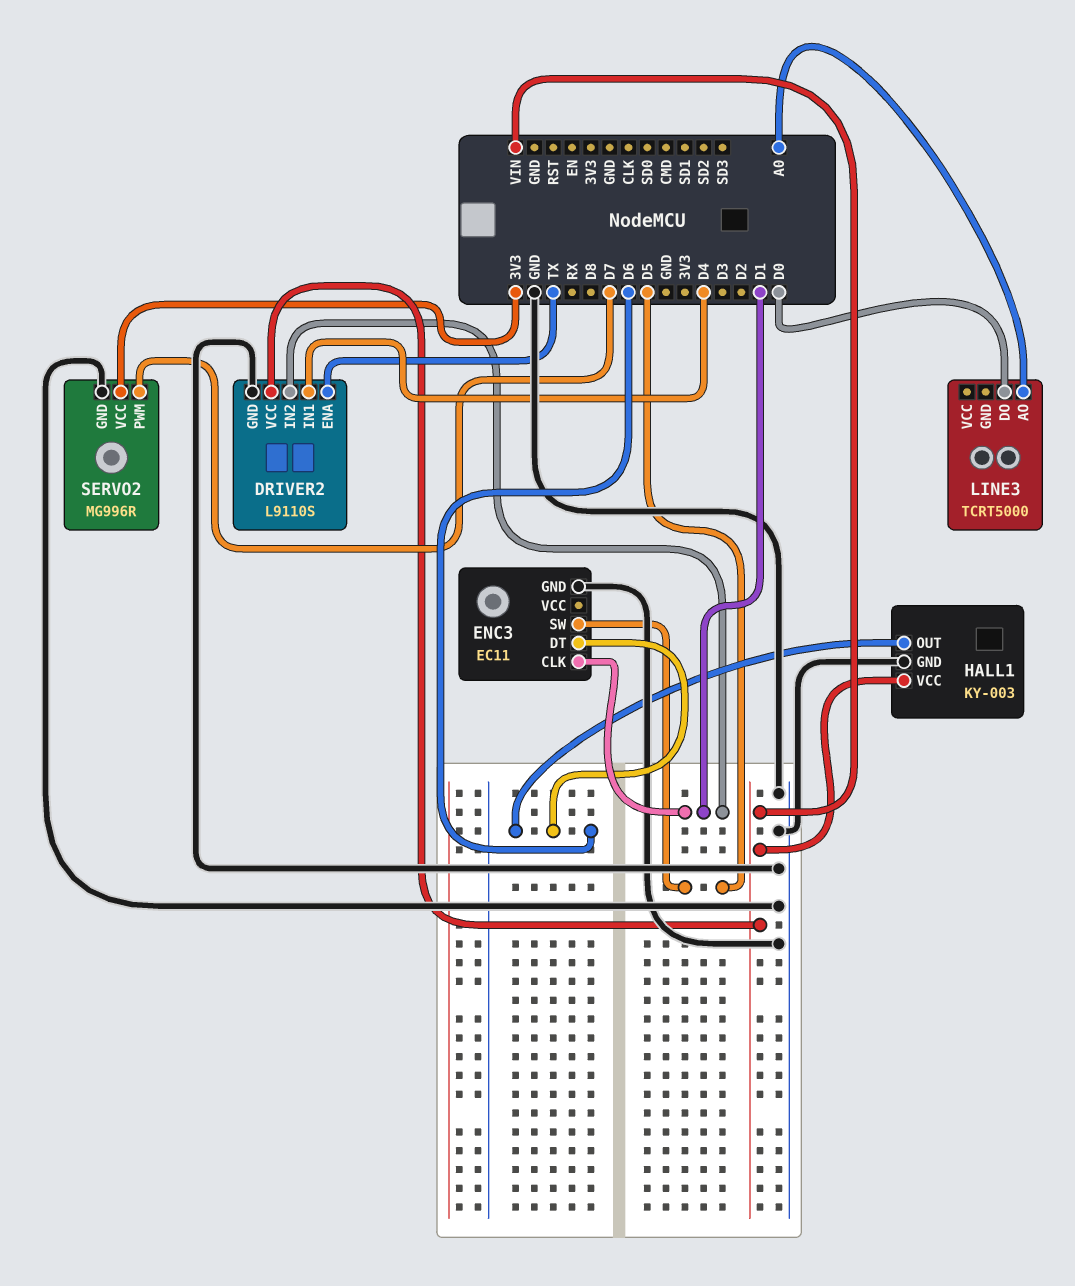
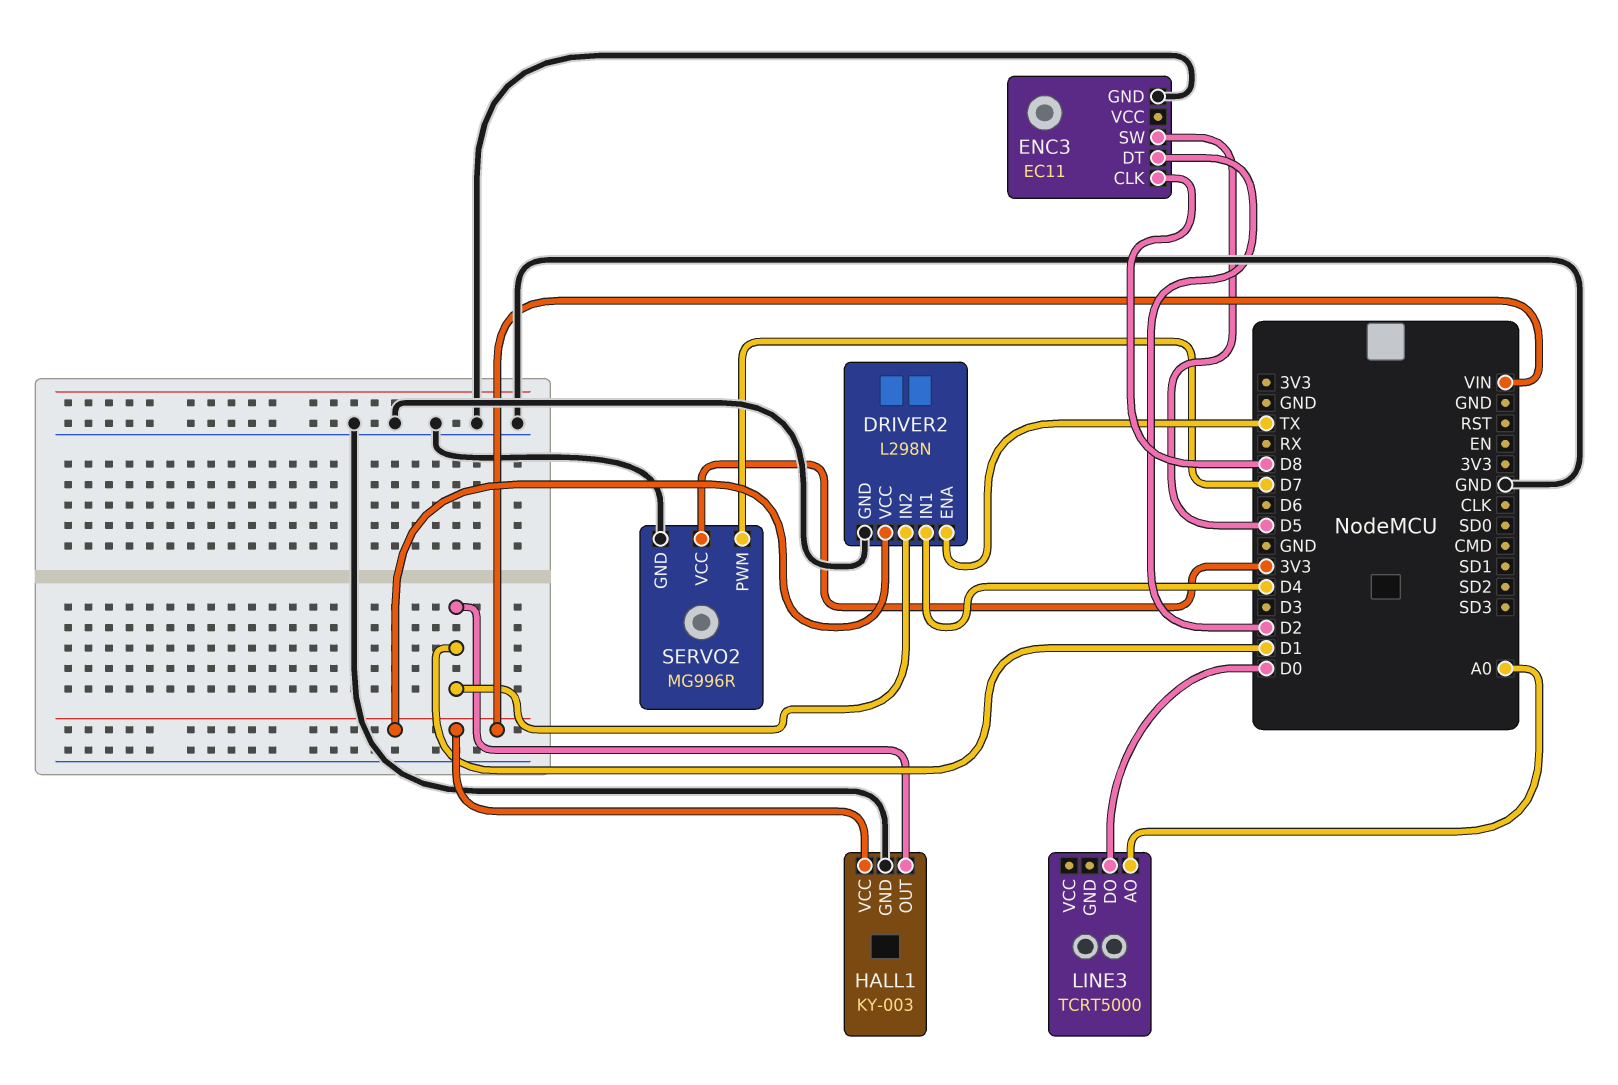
DRIVER2: L9110S -> L298N
ENC3 pin CLK: D1 -> D8
ENC3 pin DT: D6 -> D2
HALL1 pin OUT: D6 -> D1

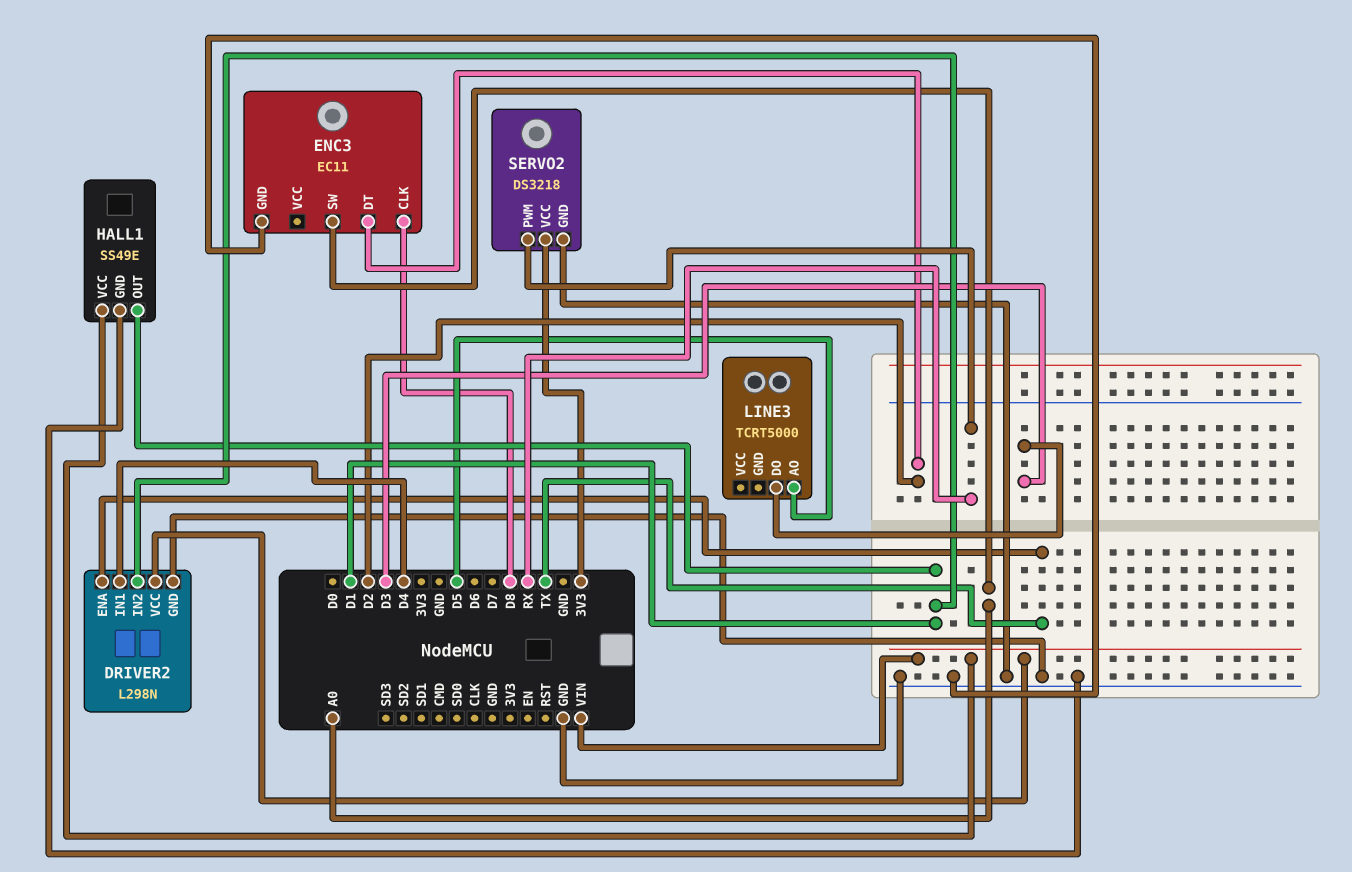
ENC3 pin SW: D5 -> A0
HALL1: KY-003 -> SS49E
LINE3 pin AO: A0 -> D5
LINE3 pin DO: D0 -> D3
SERVO2: MG996R -> DS3218
SERVO2 pin PWM: D7 -> RX

